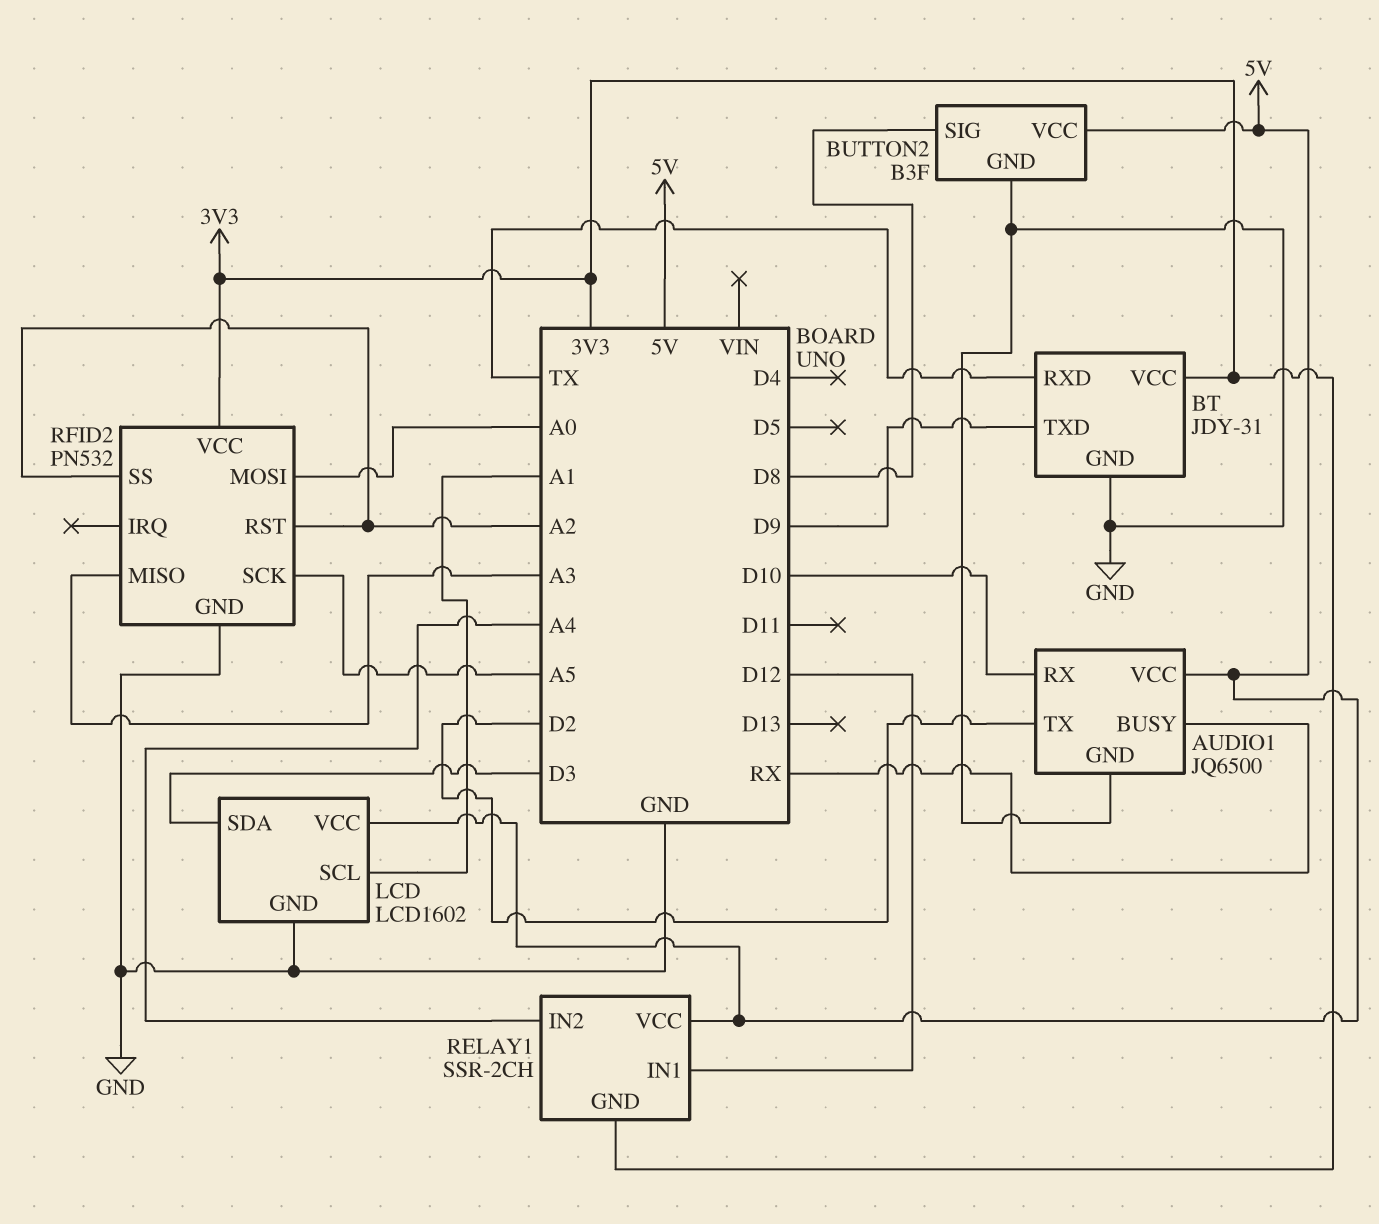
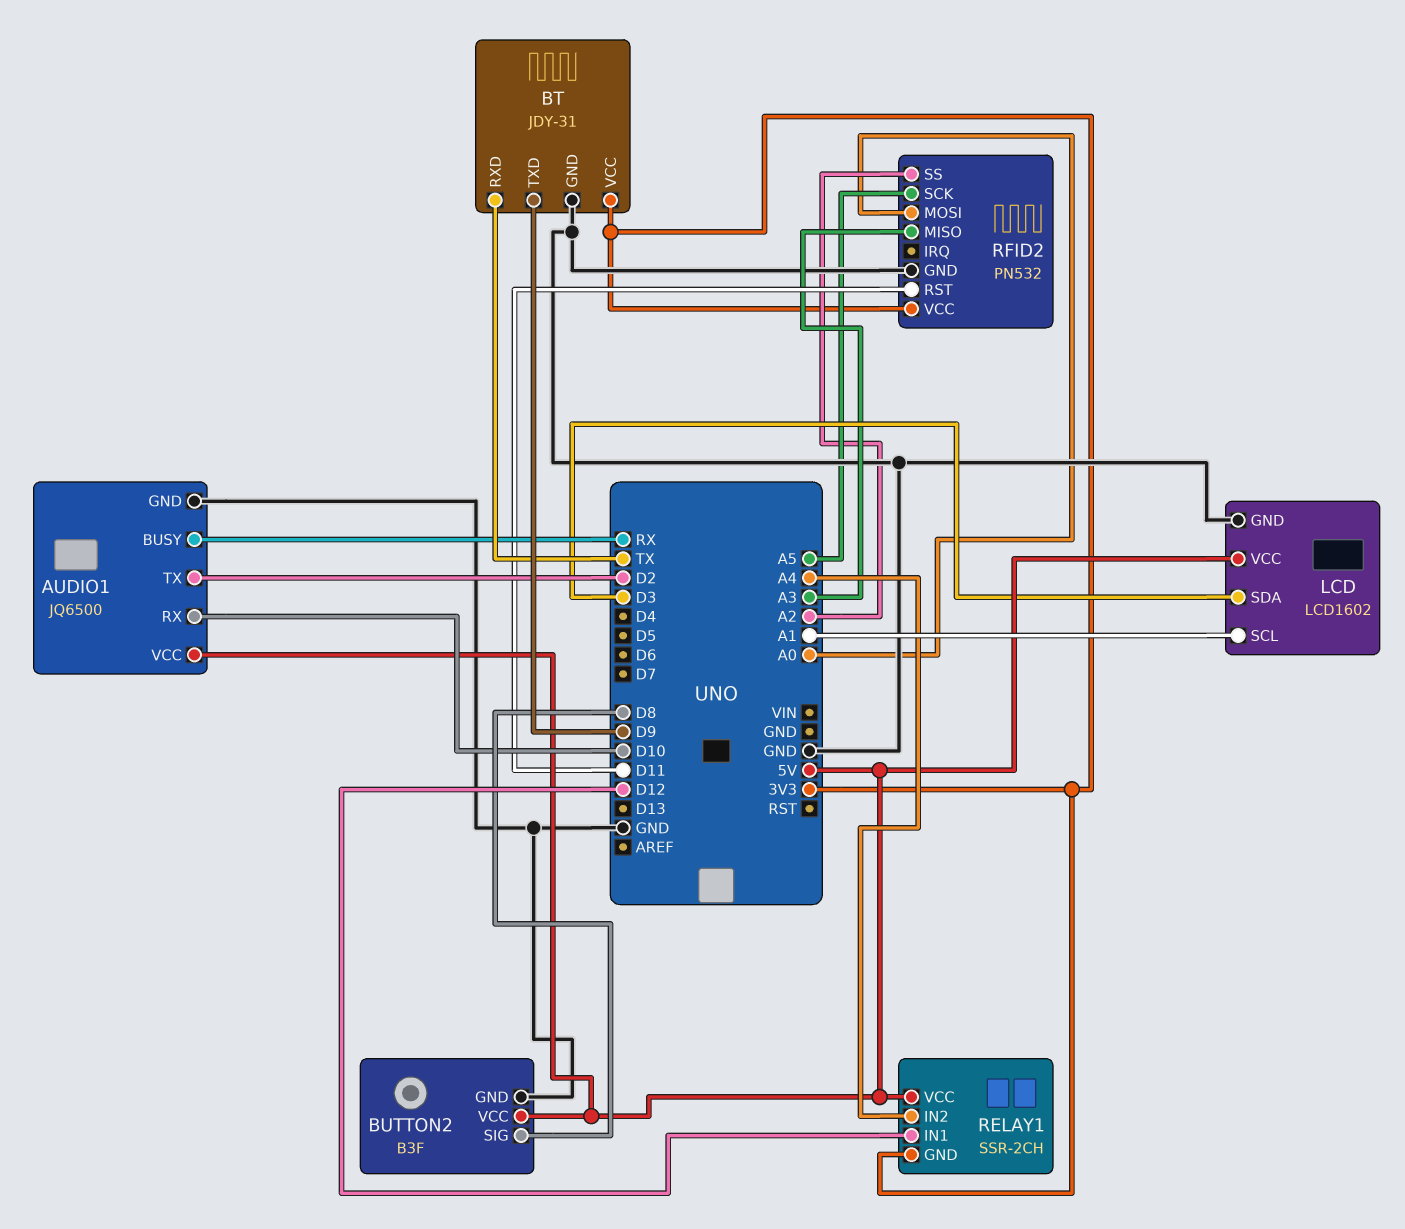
RFID2 pin RST: A2 -> D11

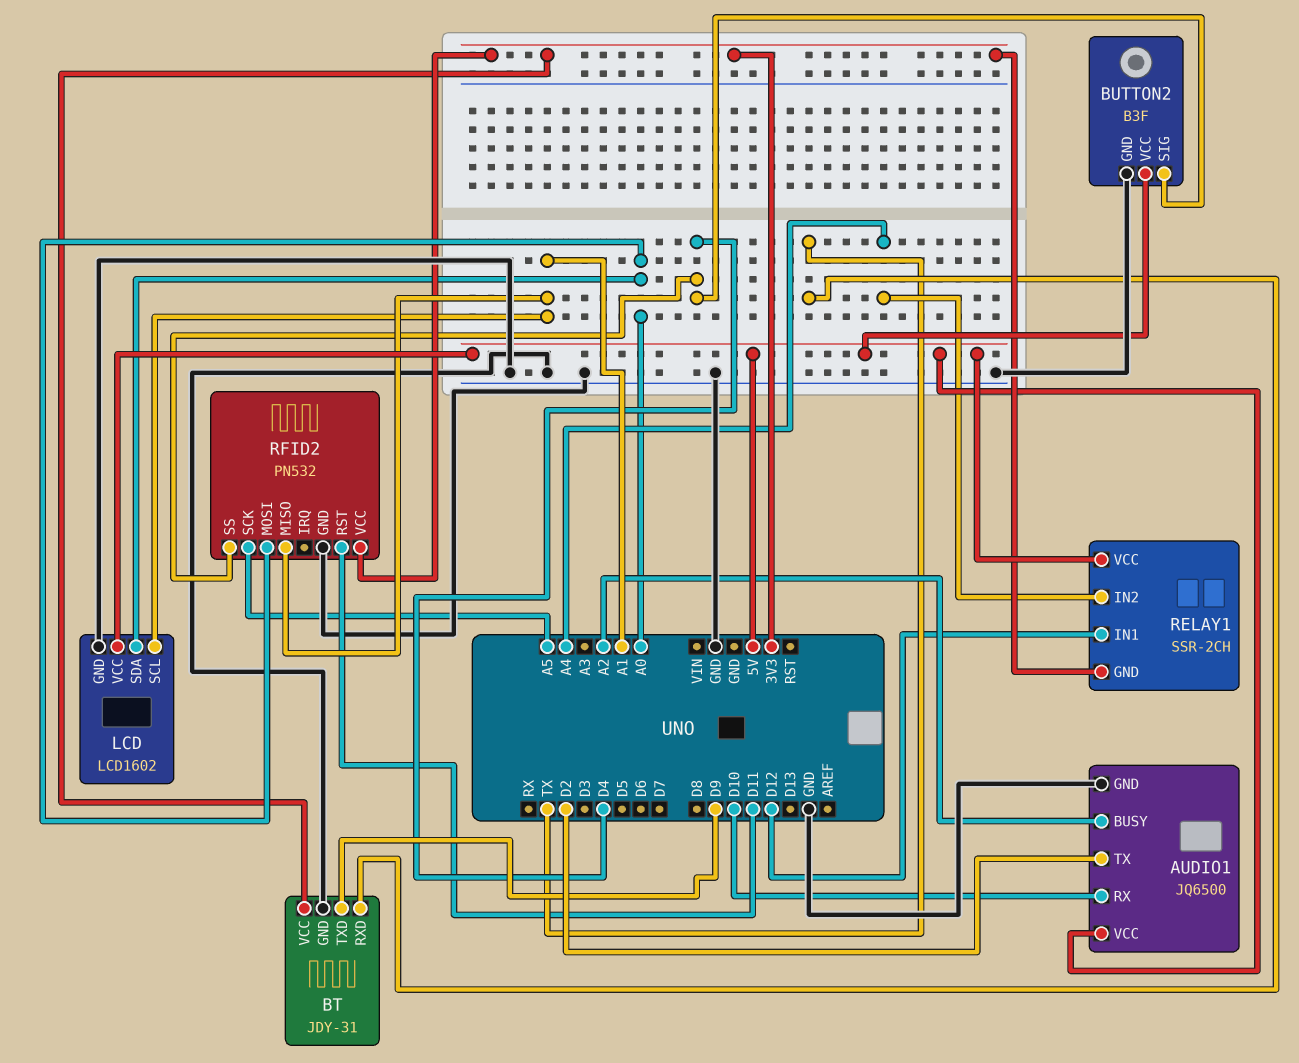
AUDIO1 pin BUSY: RX -> A2
BUTTON2 pin SIG: D8 -> D4
LCD pin SDA: D3 -> A0
RFID2 pin MISO: A3 -> A1
RFID2 pin SS: A2 -> D4

